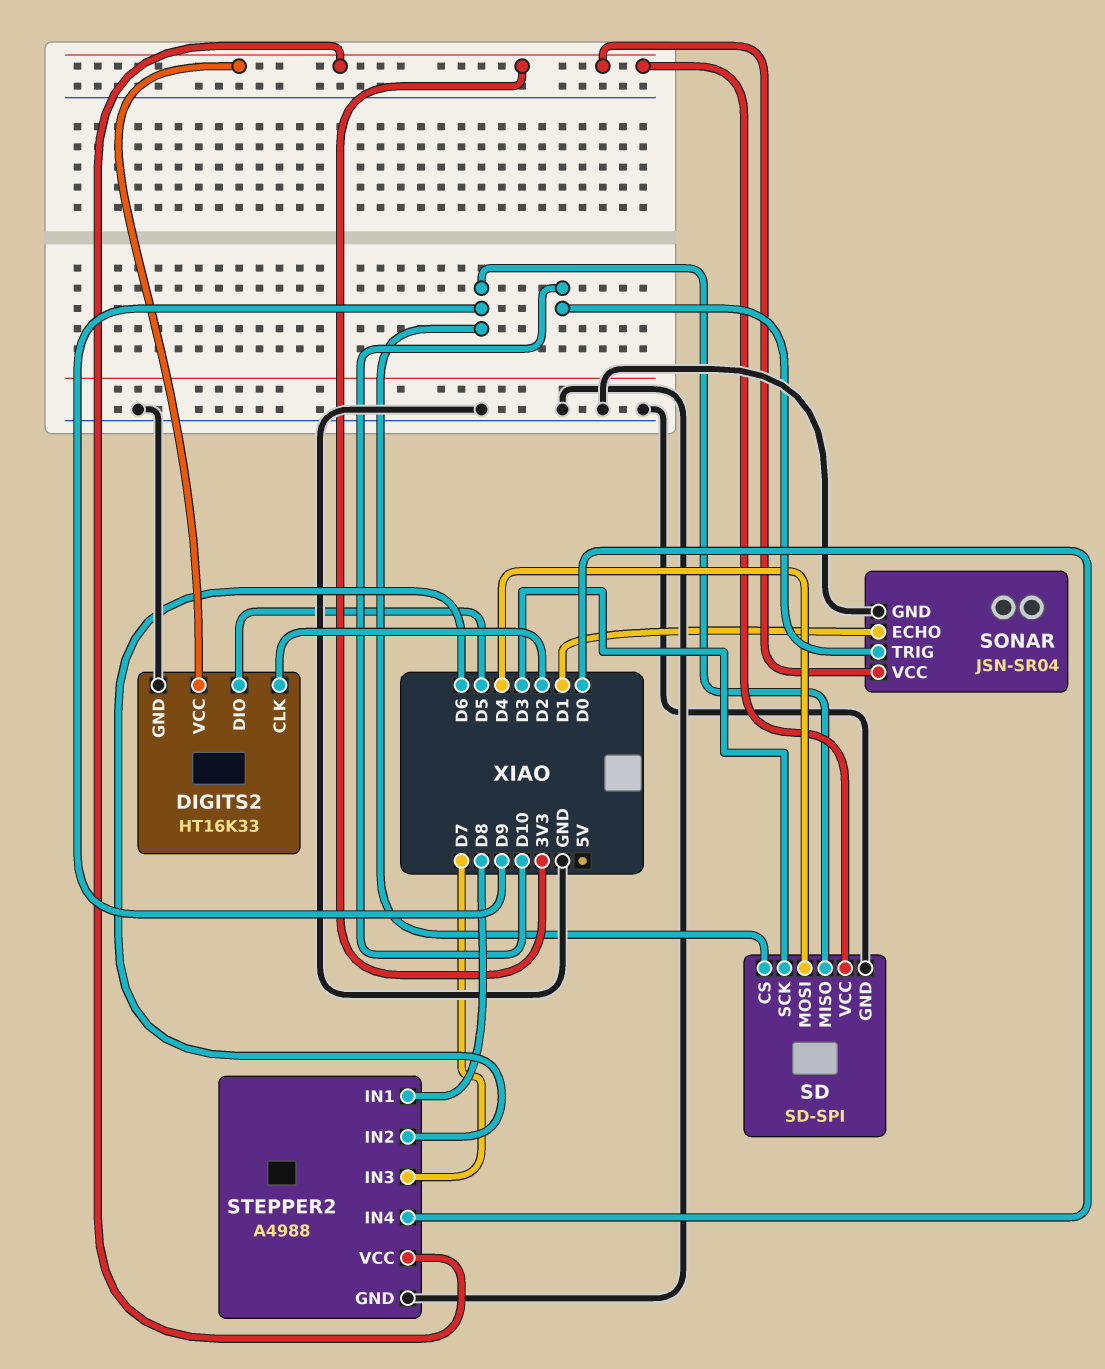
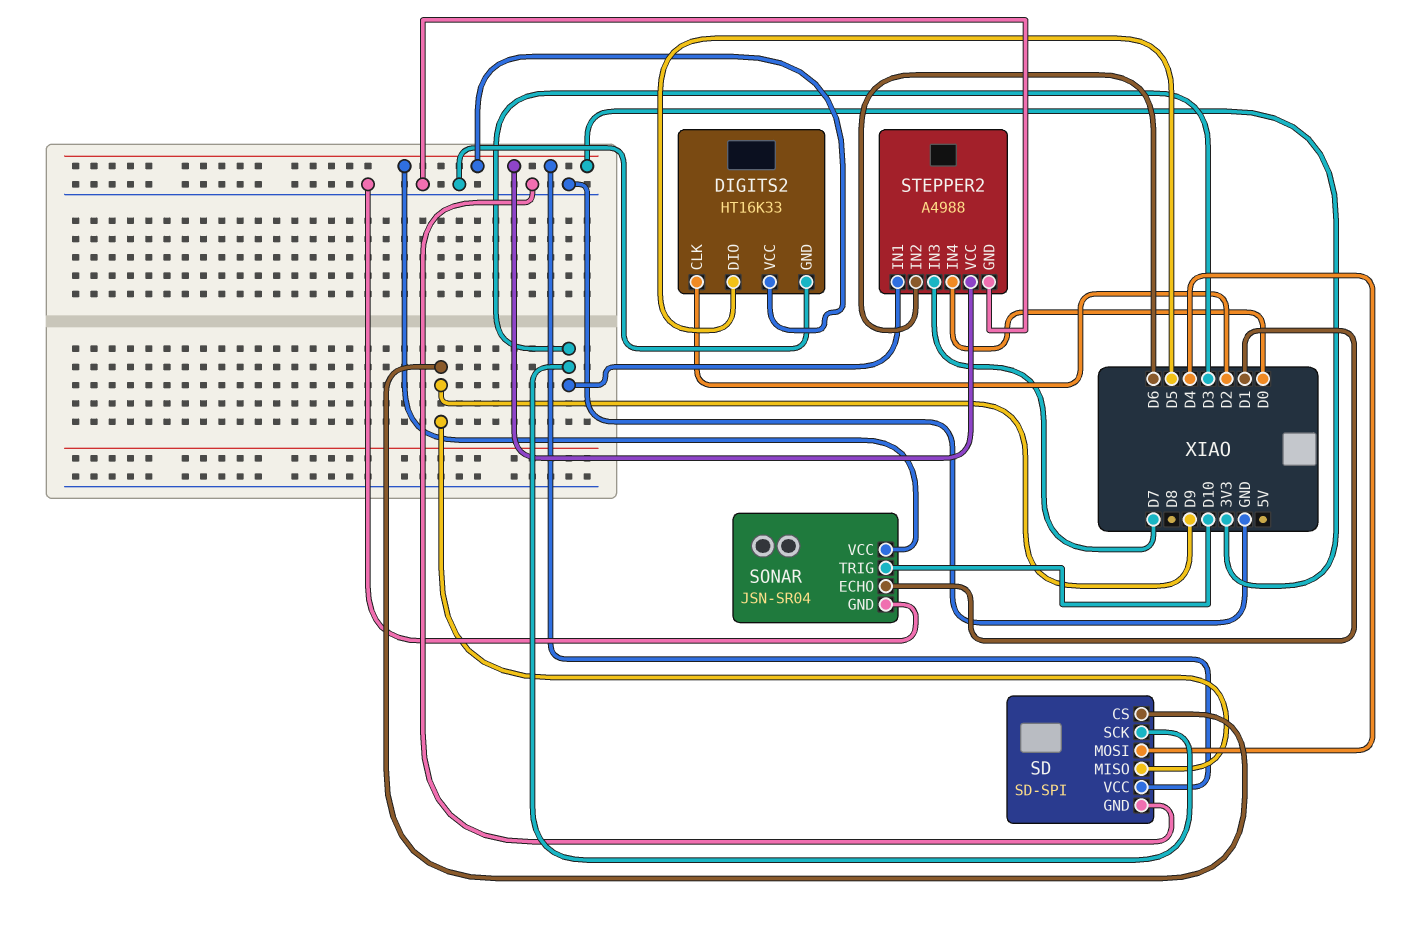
STEPPER2 pin IN1: D8 -> D3

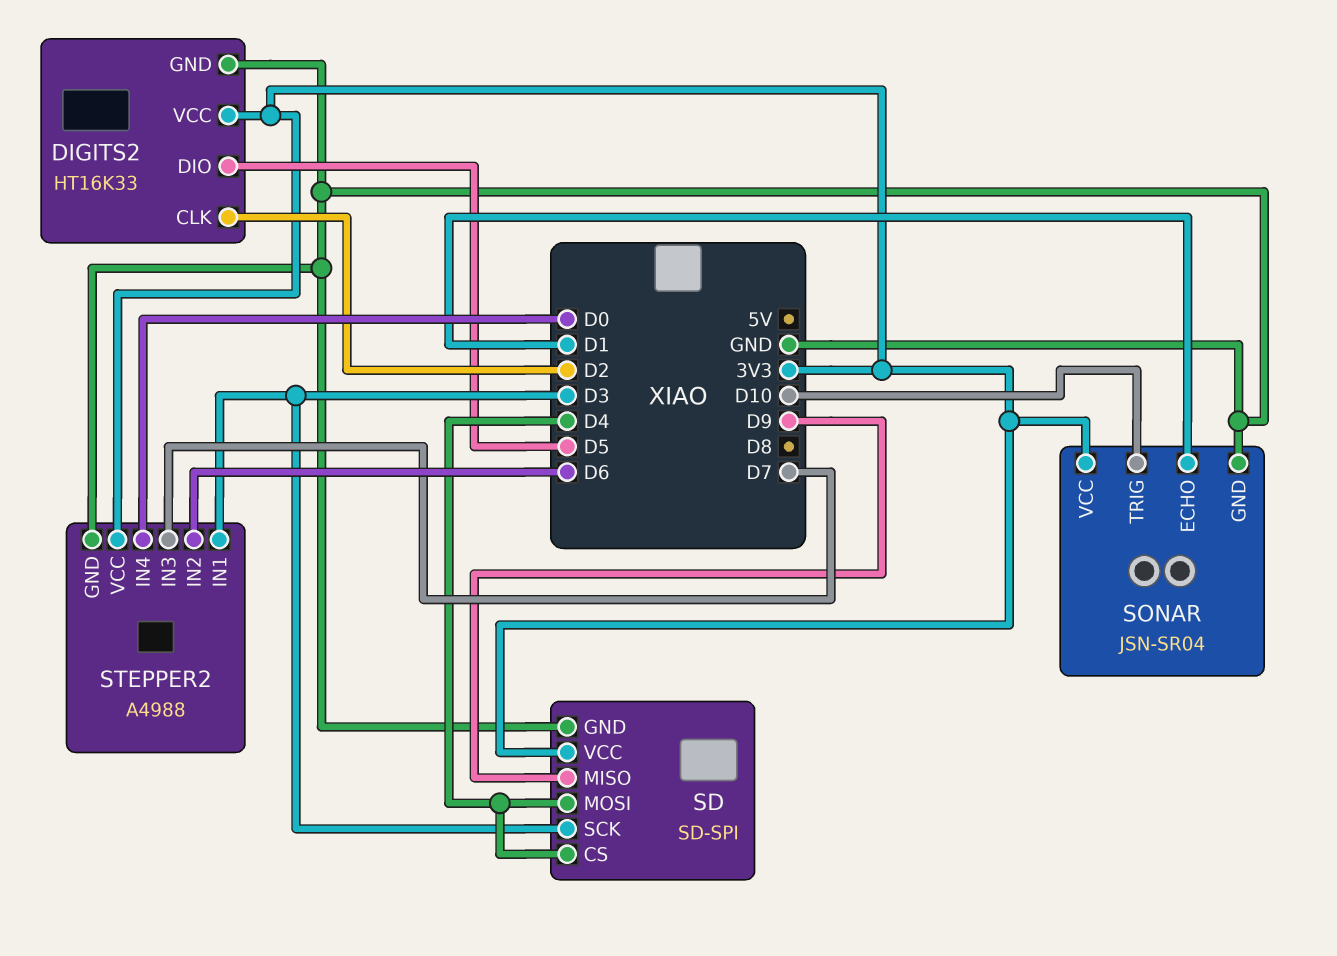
SD pin CS: D9 -> D4

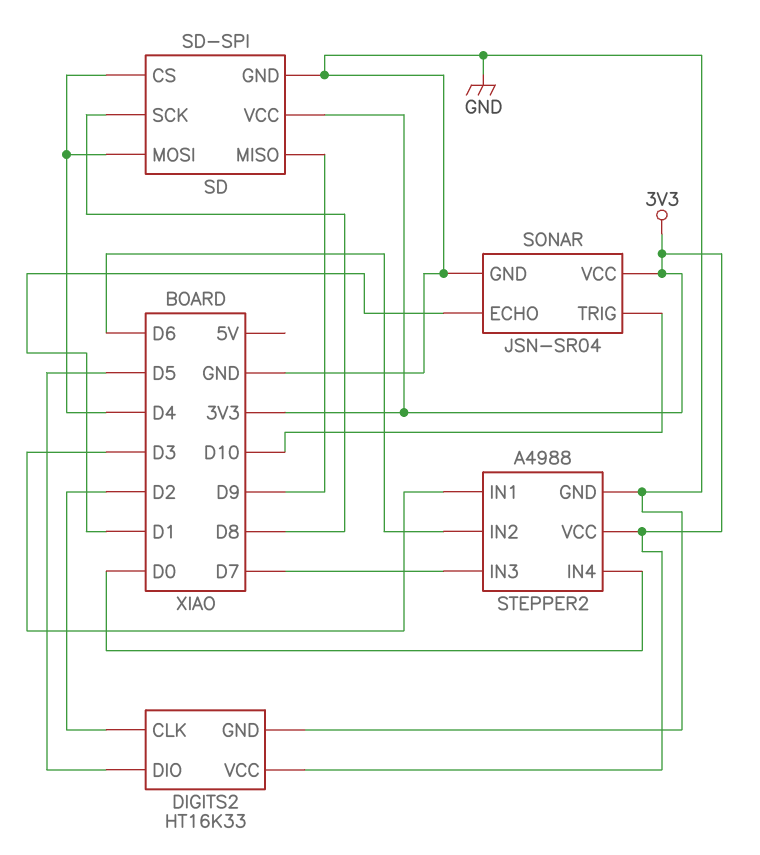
SD pin SCK: D3 -> D8

